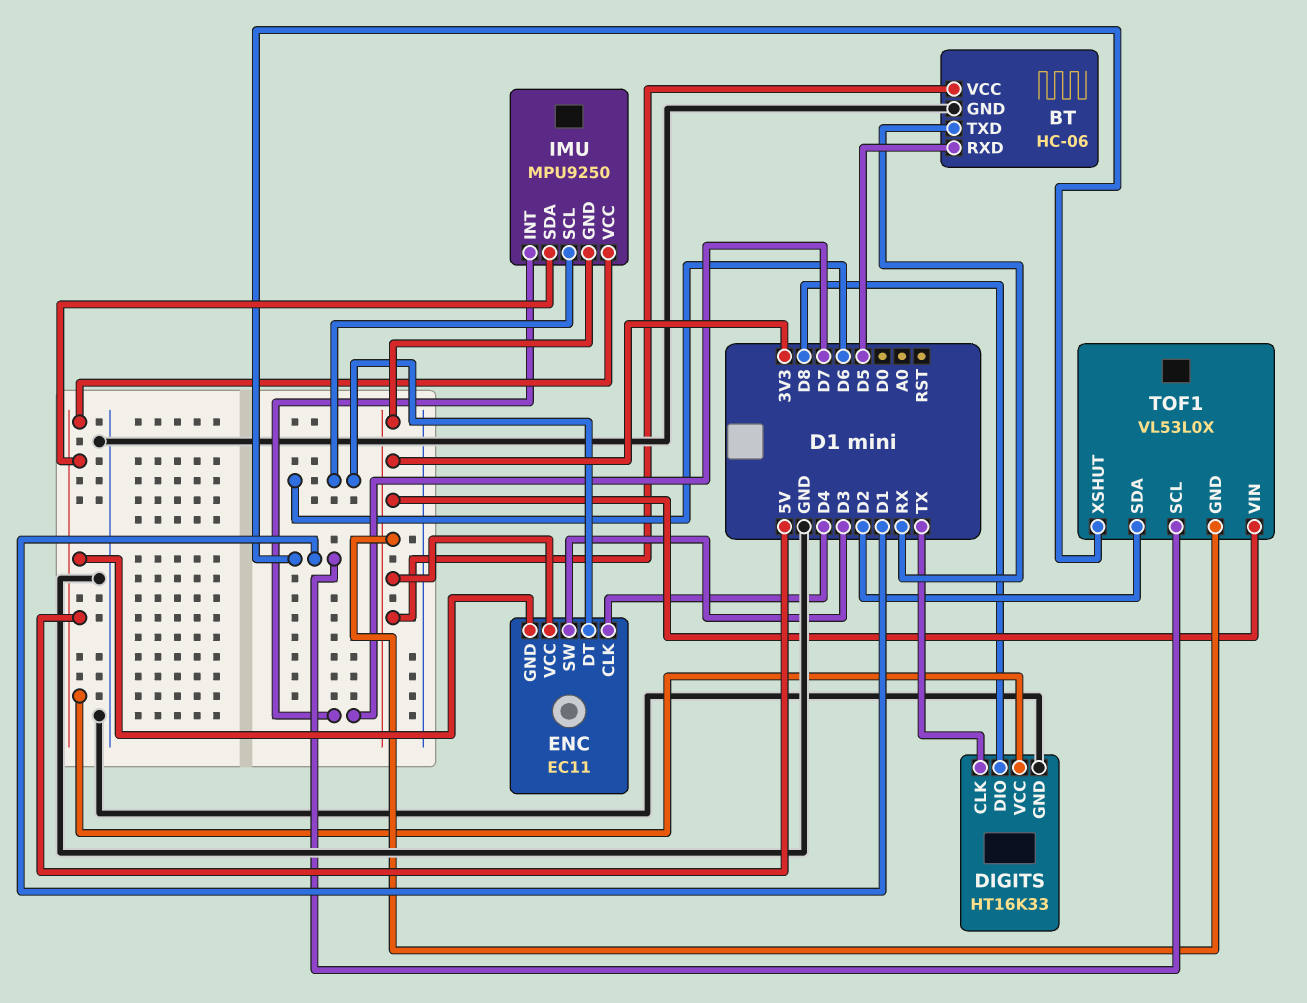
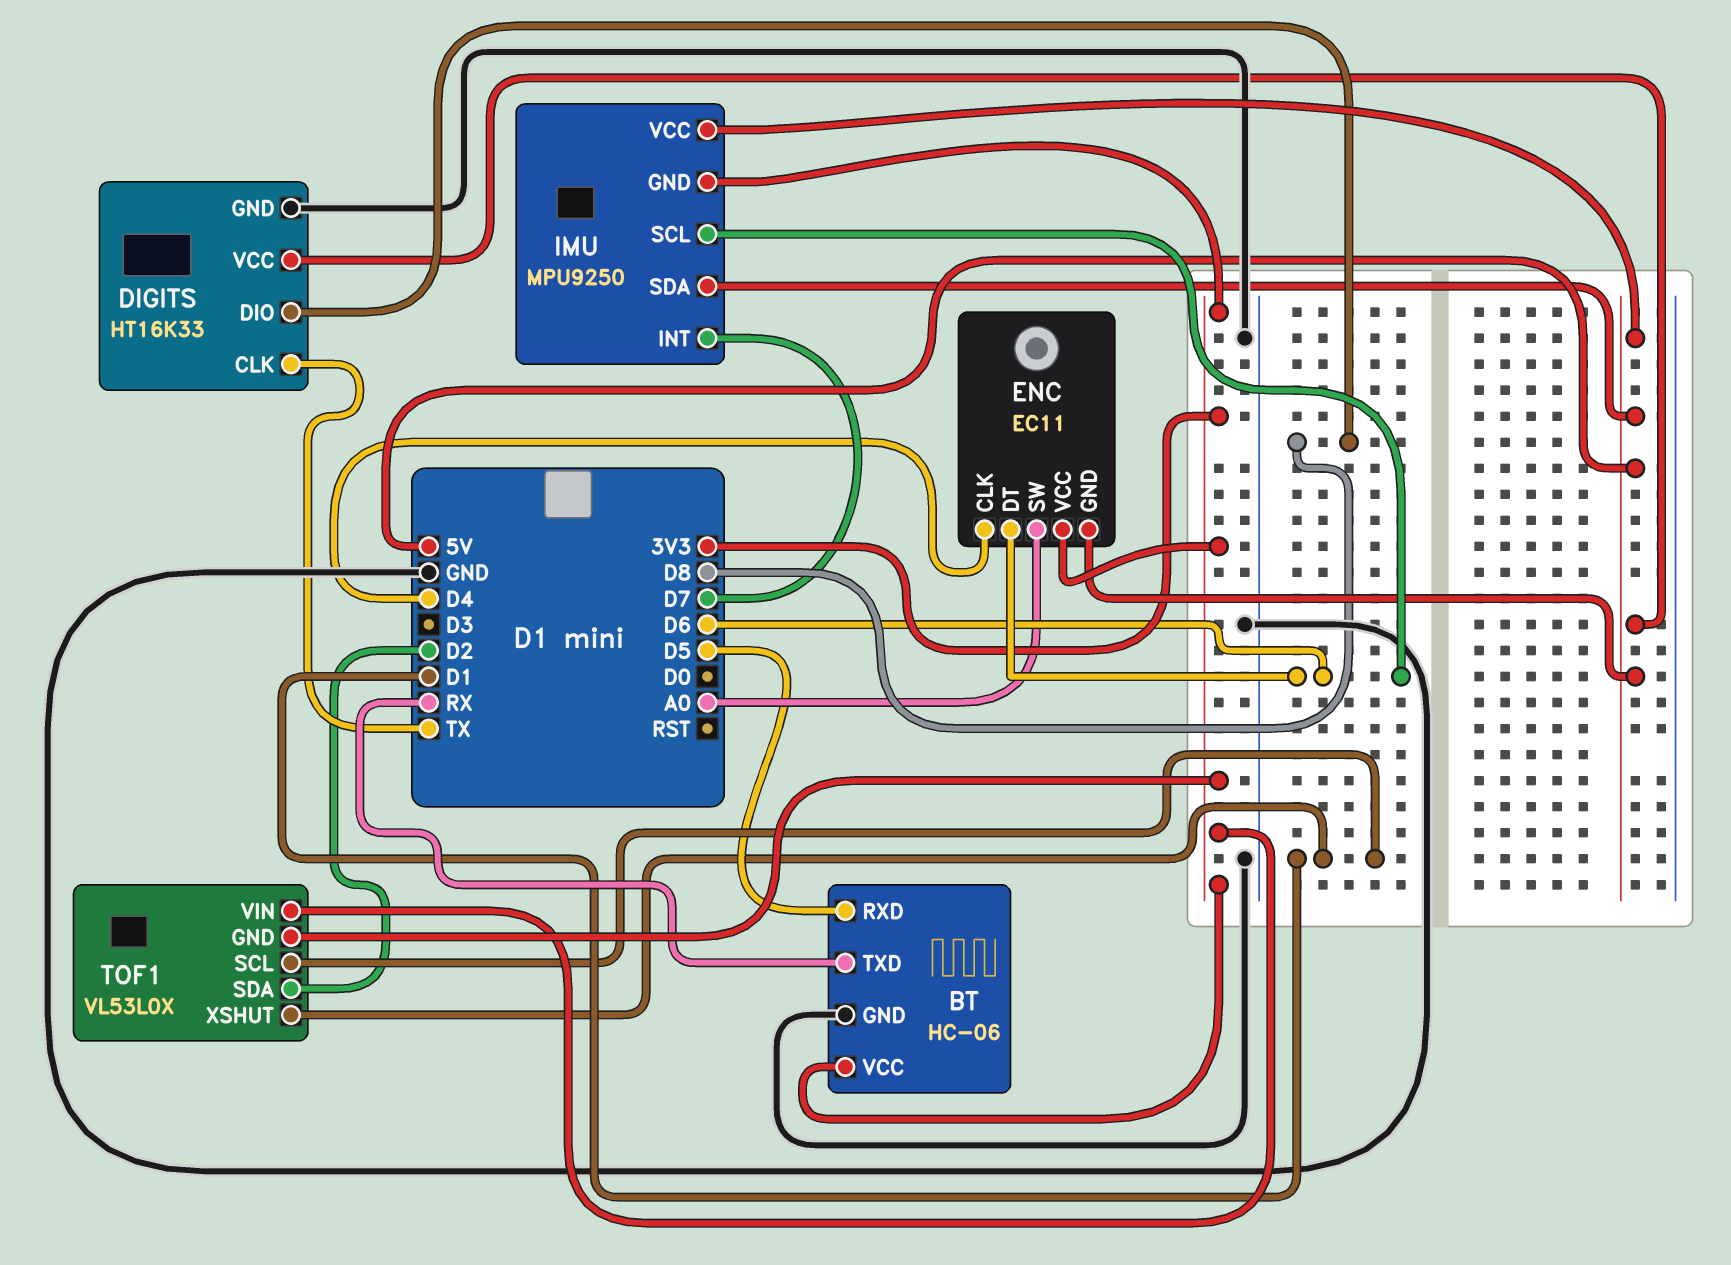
ENC pin SW: D3 -> A0

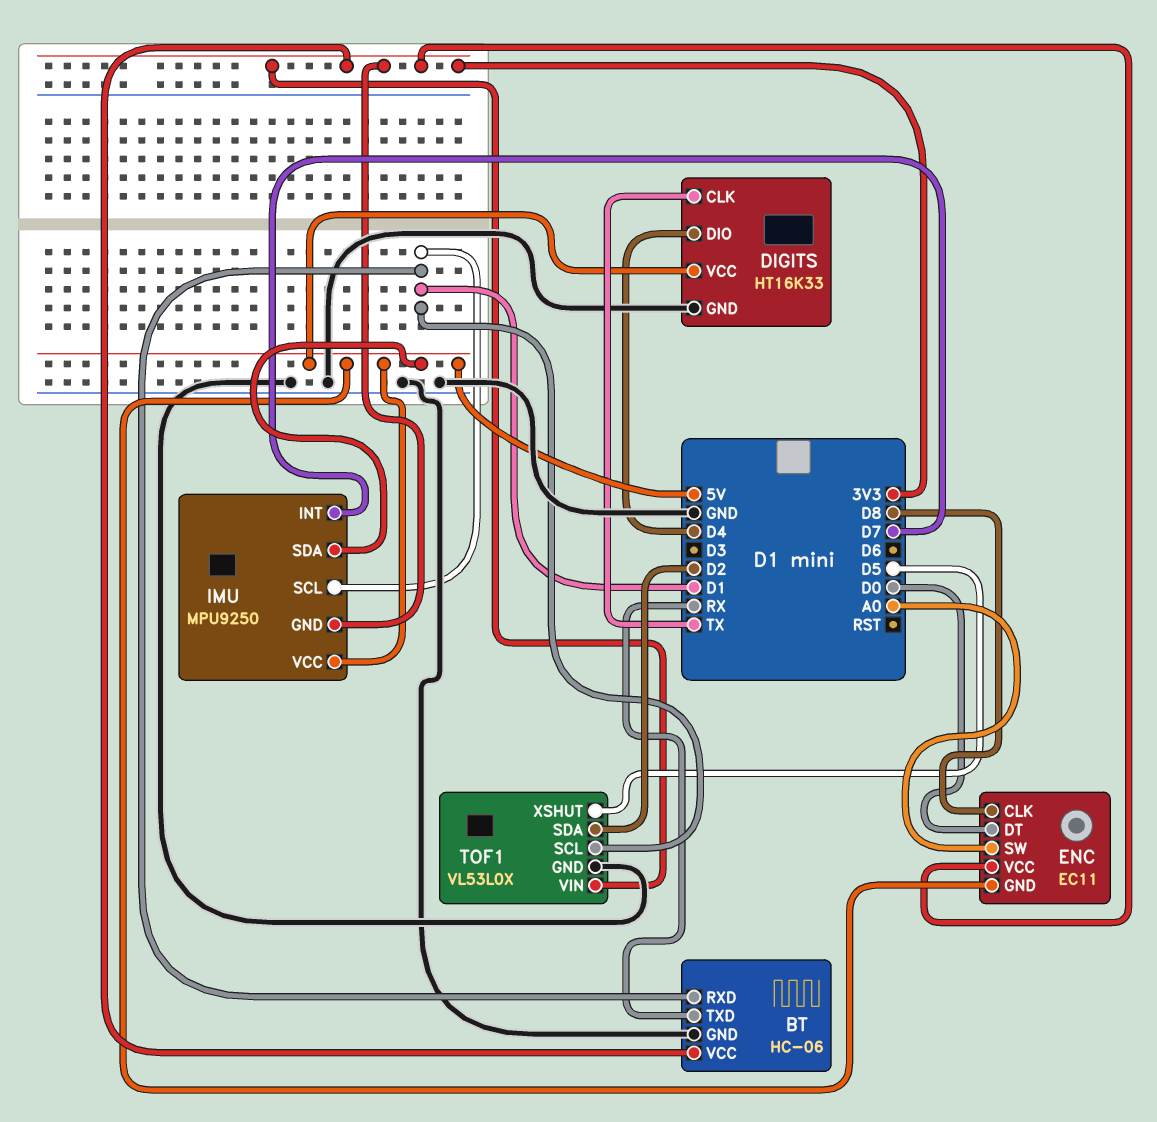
BT pin RXD: D5 -> D1
DIGITS pin DIO: D8 -> D4
ENC pin CLK: D4 -> D8
ENC pin DT: D6 -> D0
IMU pin SCL: D6 -> D1
TOF1 pin GND: 3V3 -> GND
TOF1 pin XSHUT: D1 -> D5

